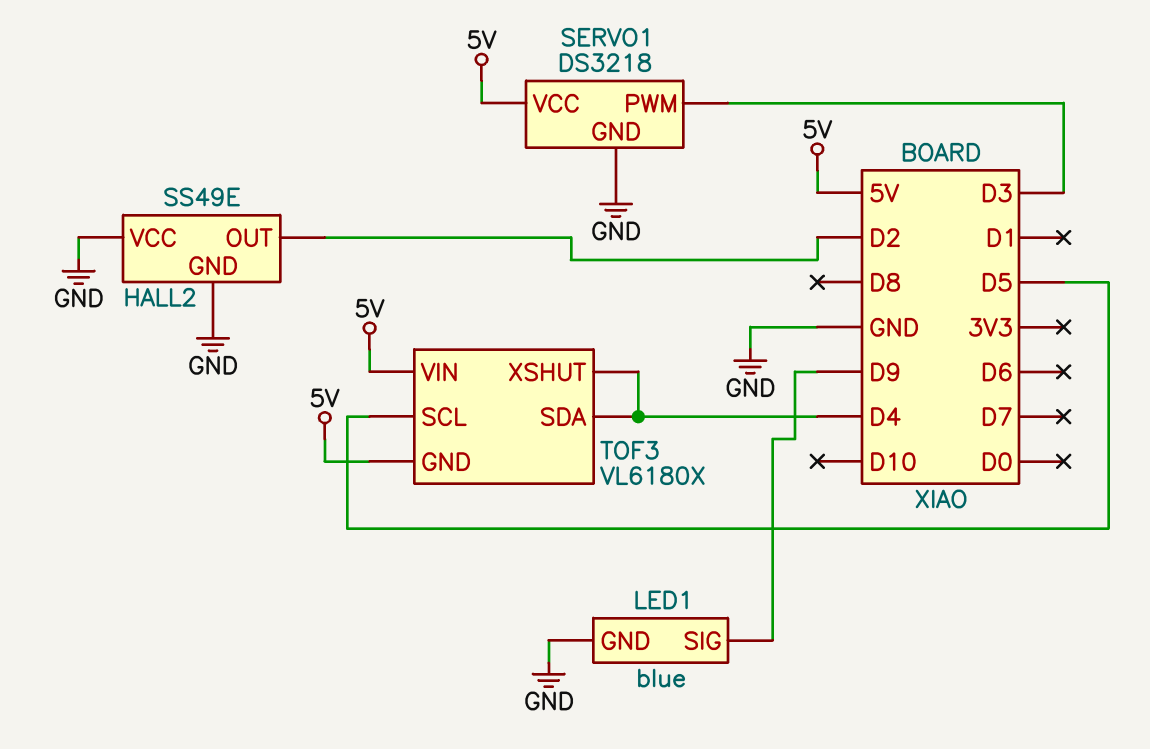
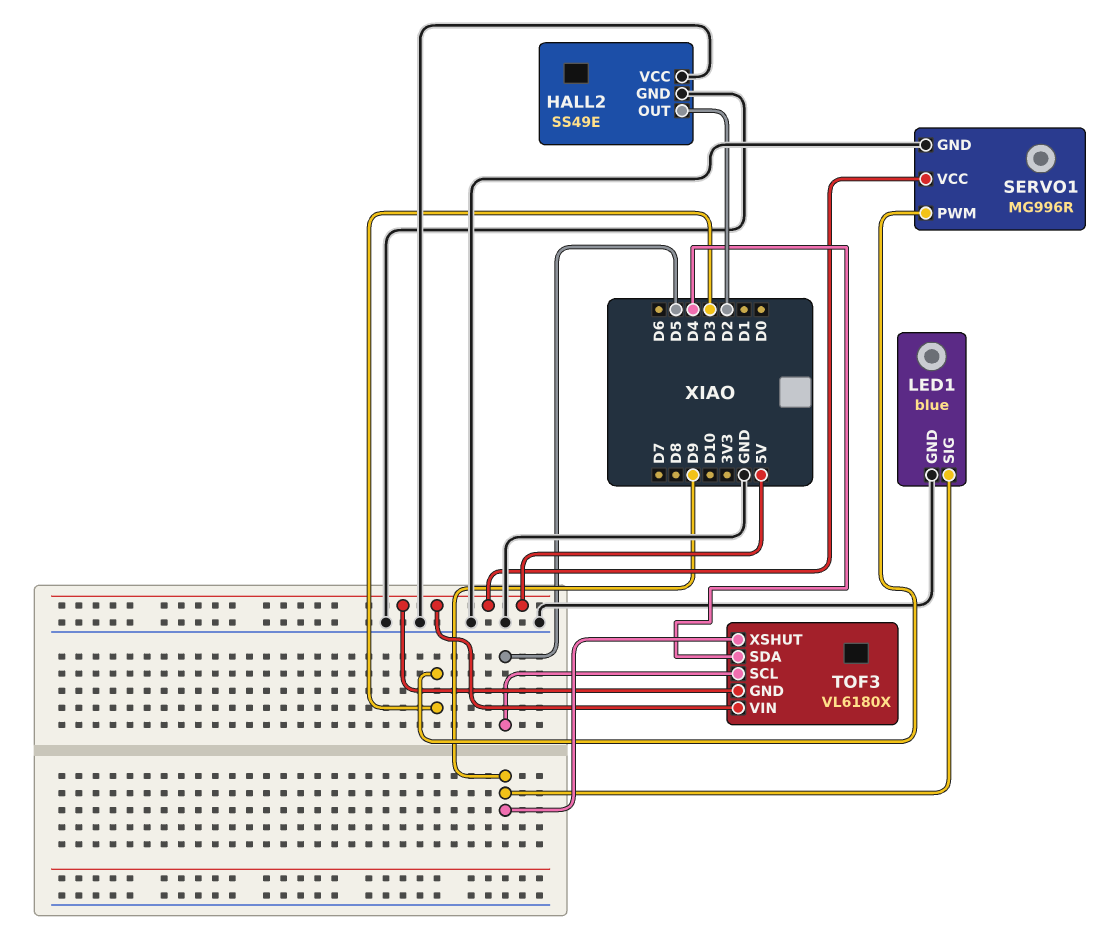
SERVO1: DS3218 -> MG996R
TOF3 pin XSHUT: D4 -> D9

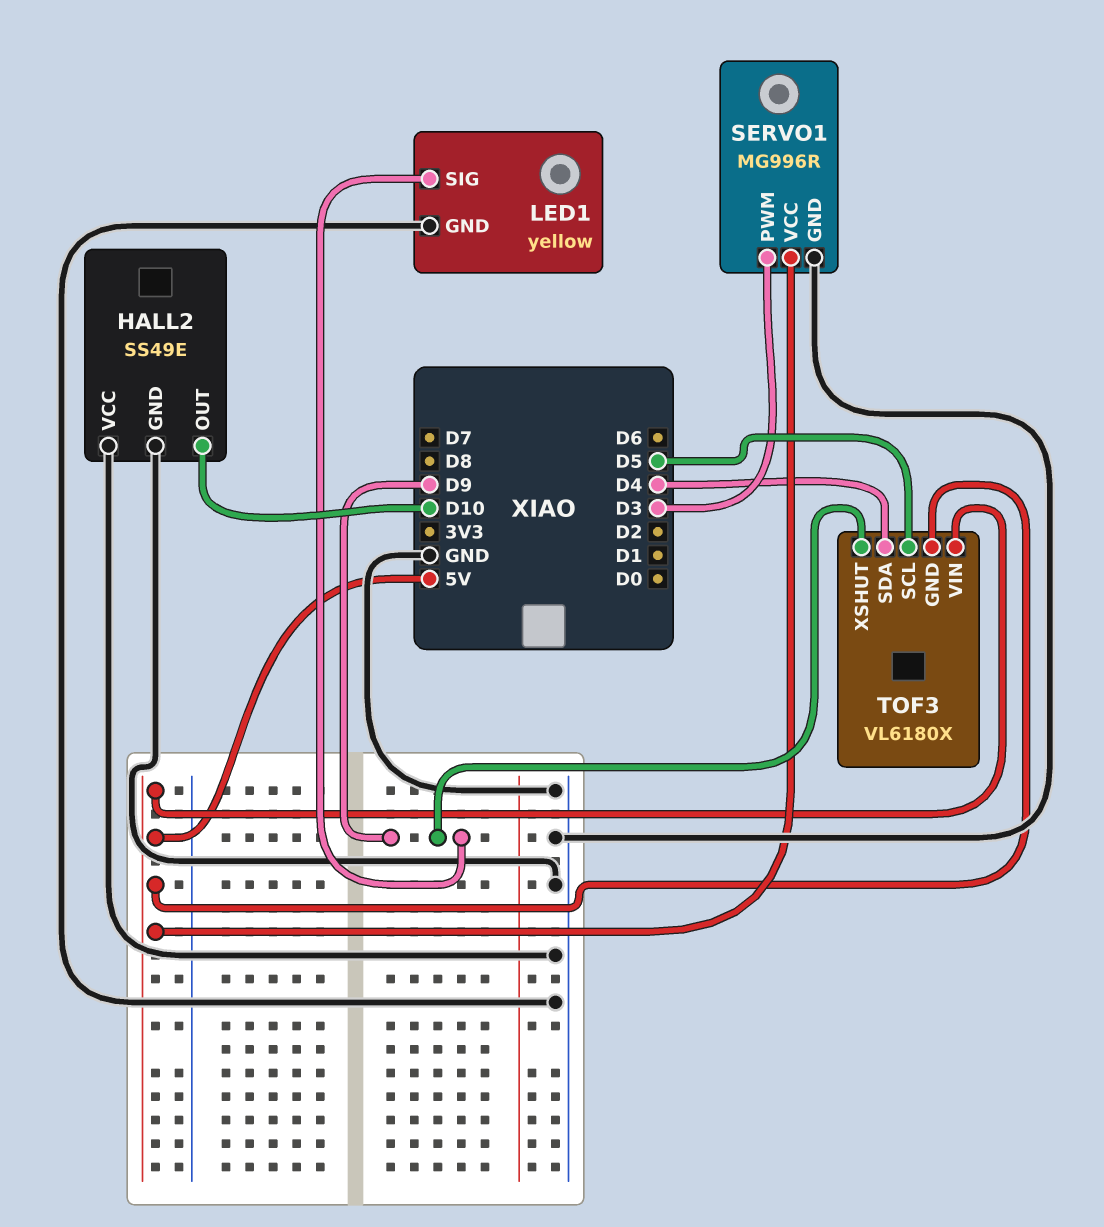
HALL2 pin OUT: D2 -> D10
LED1: blue -> yellow

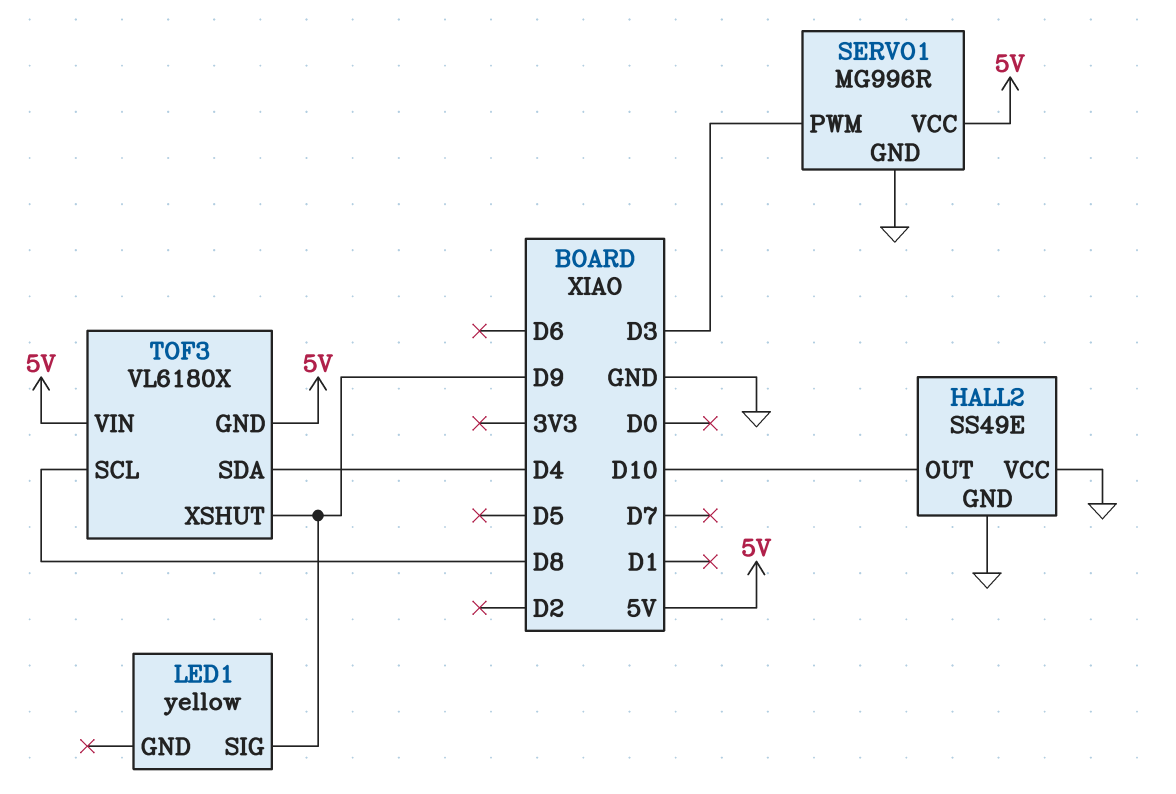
LED1 pin GND: GND -> none
TOF3 pin SCL: D5 -> D8

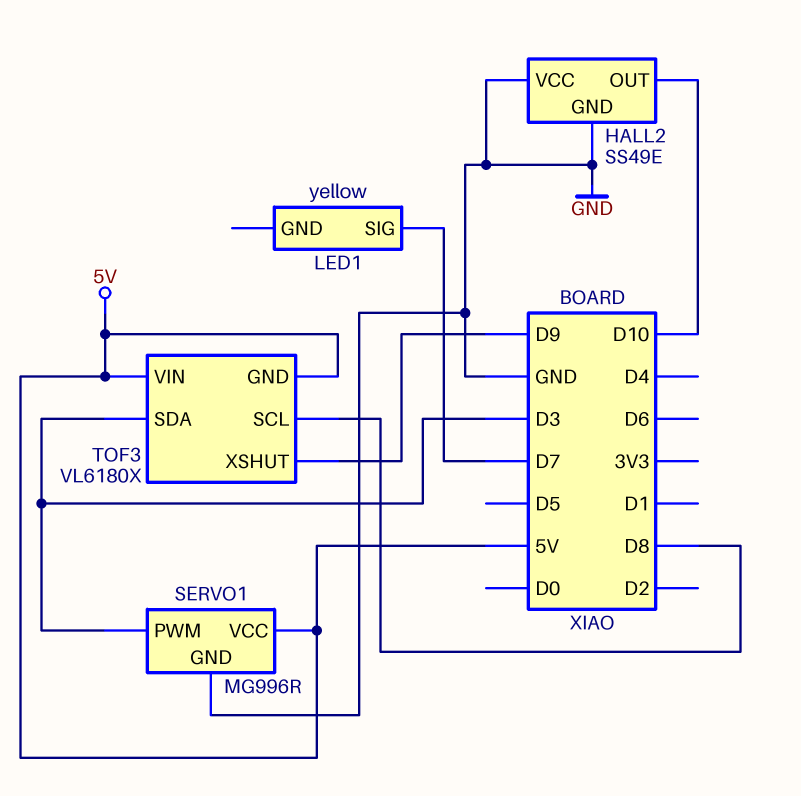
LED1 pin SIG: D9 -> D7
TOF3 pin SDA: D4 -> D3

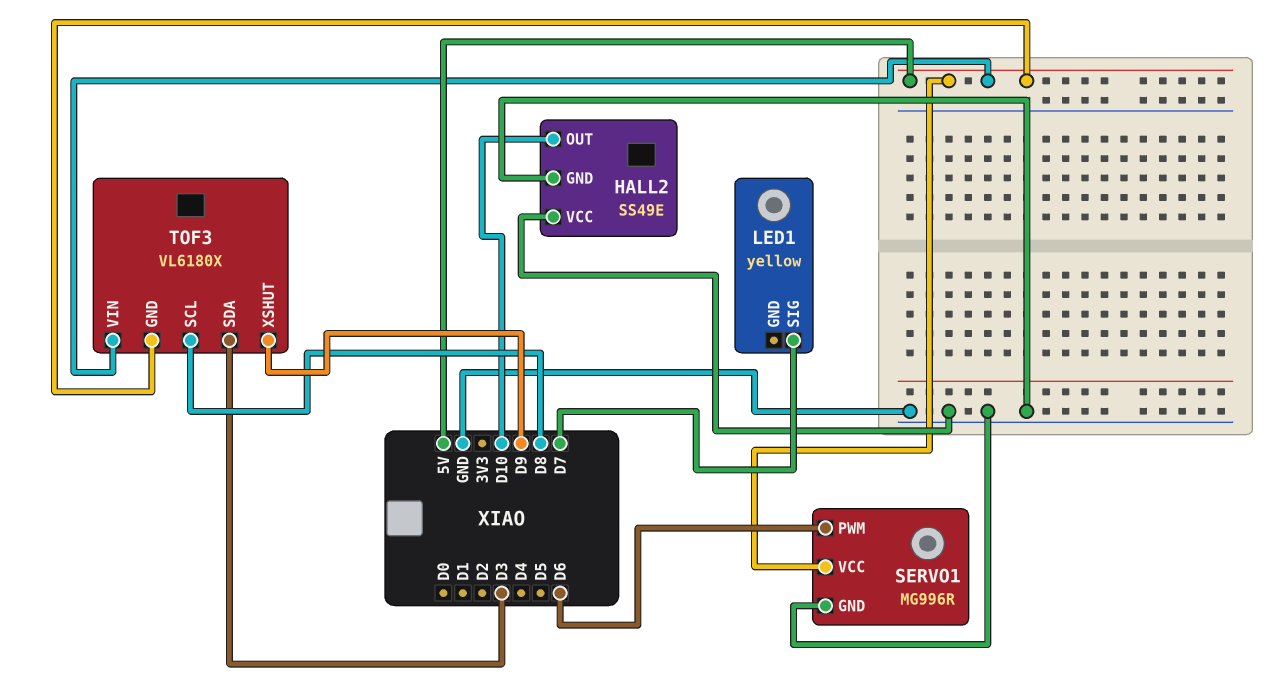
SERVO1 pin PWM: D3 -> D6

